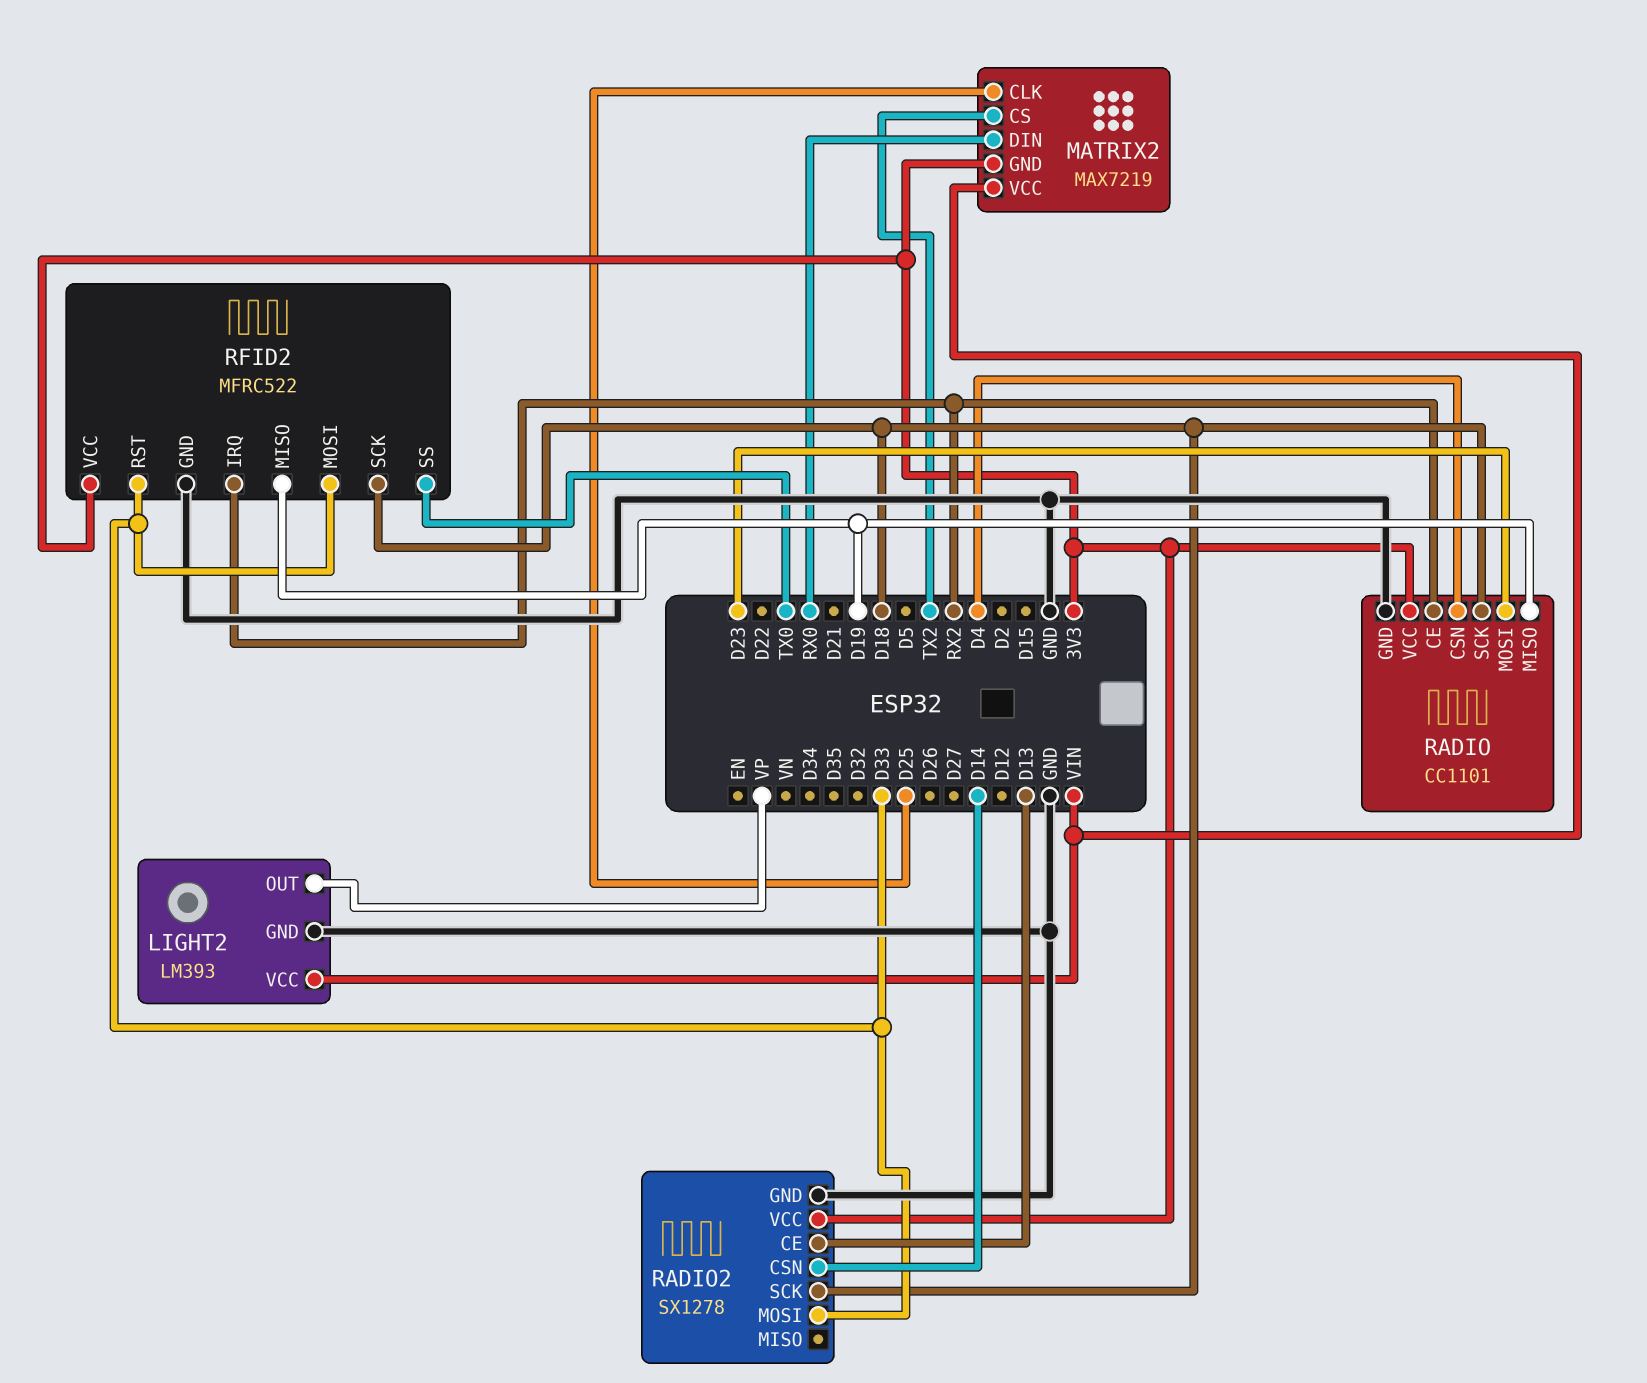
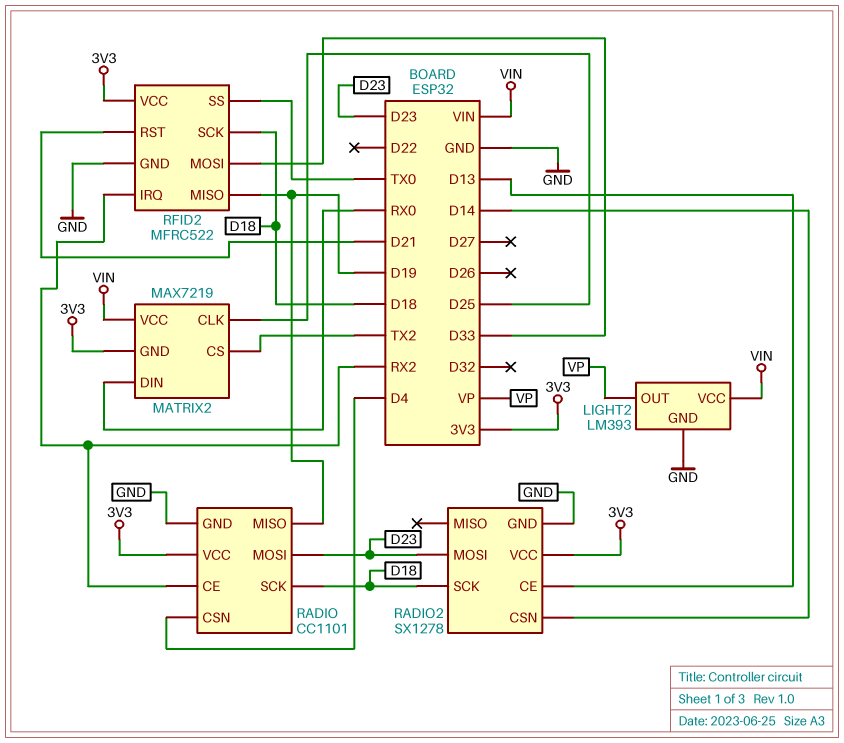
RADIO2 pin MOSI: D33 -> D23
RFID2 pin RST: D33 -> D21

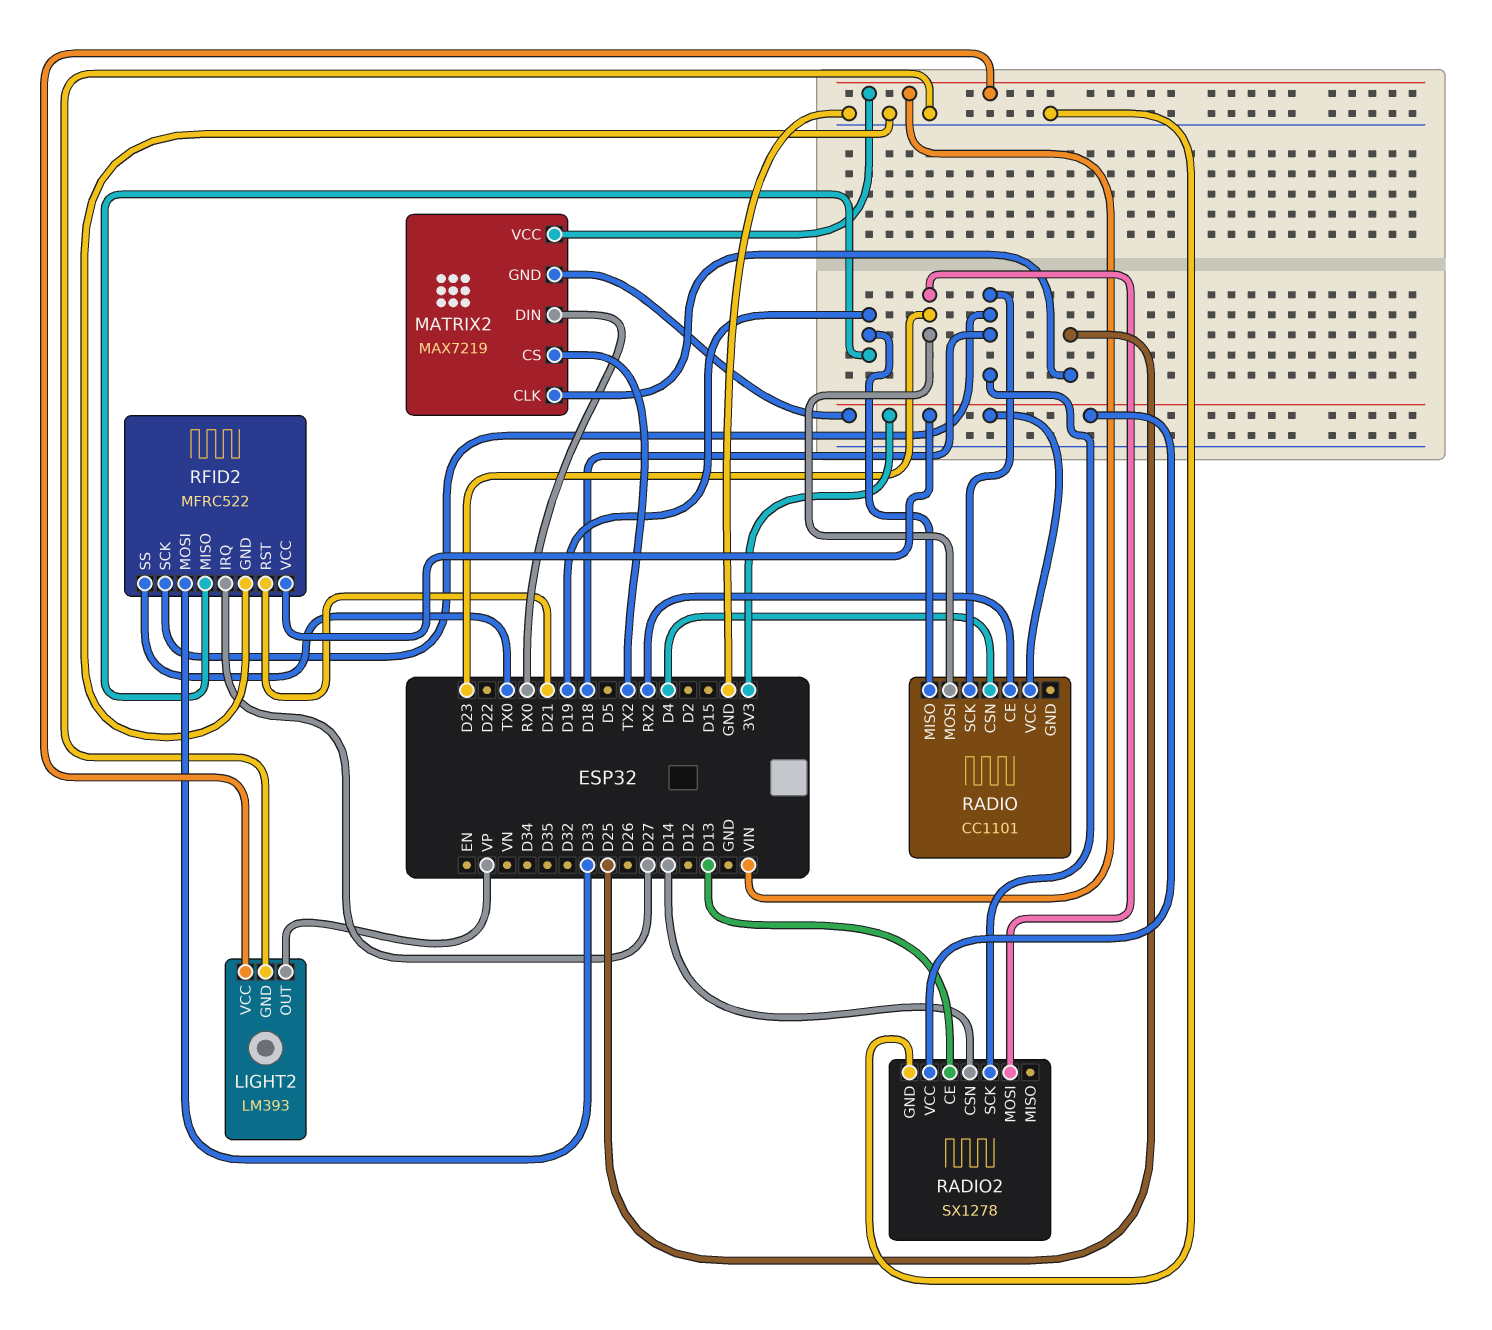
RADIO pin GND: GND -> none
RFID2 pin IRQ: RX2 -> D27

